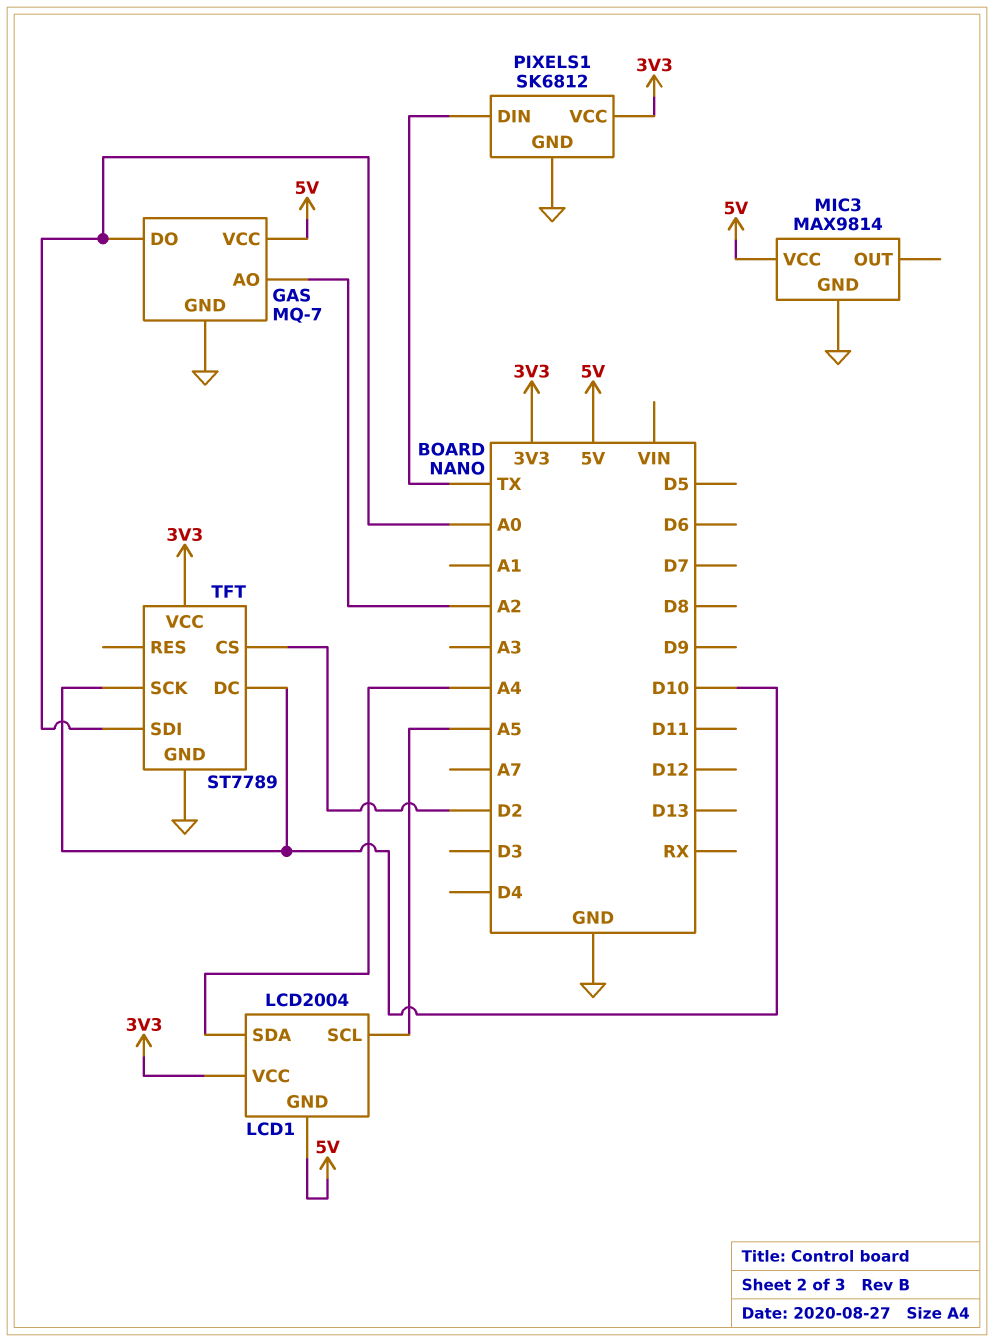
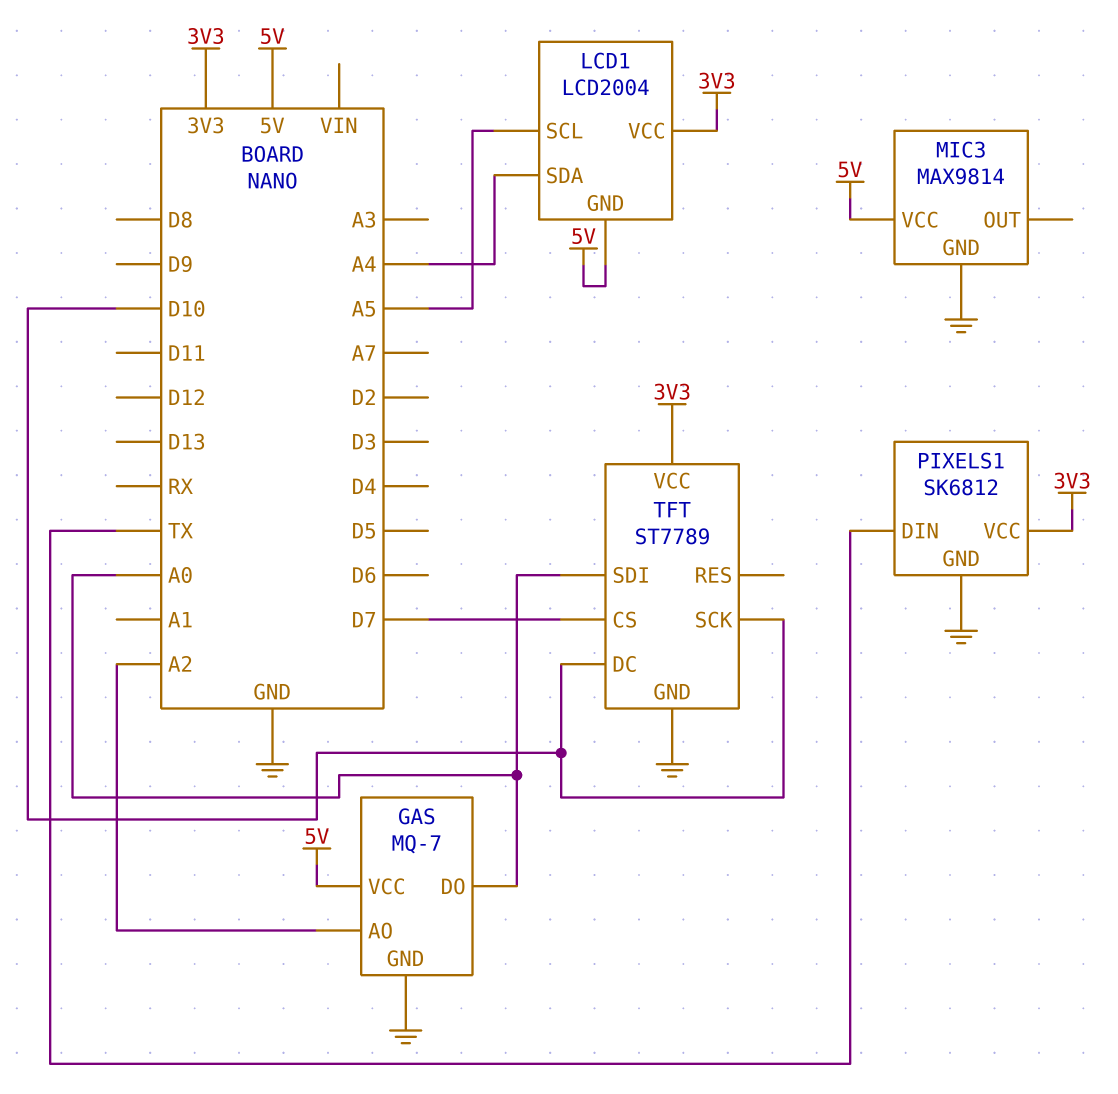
TFT pin CS: D2 -> D7

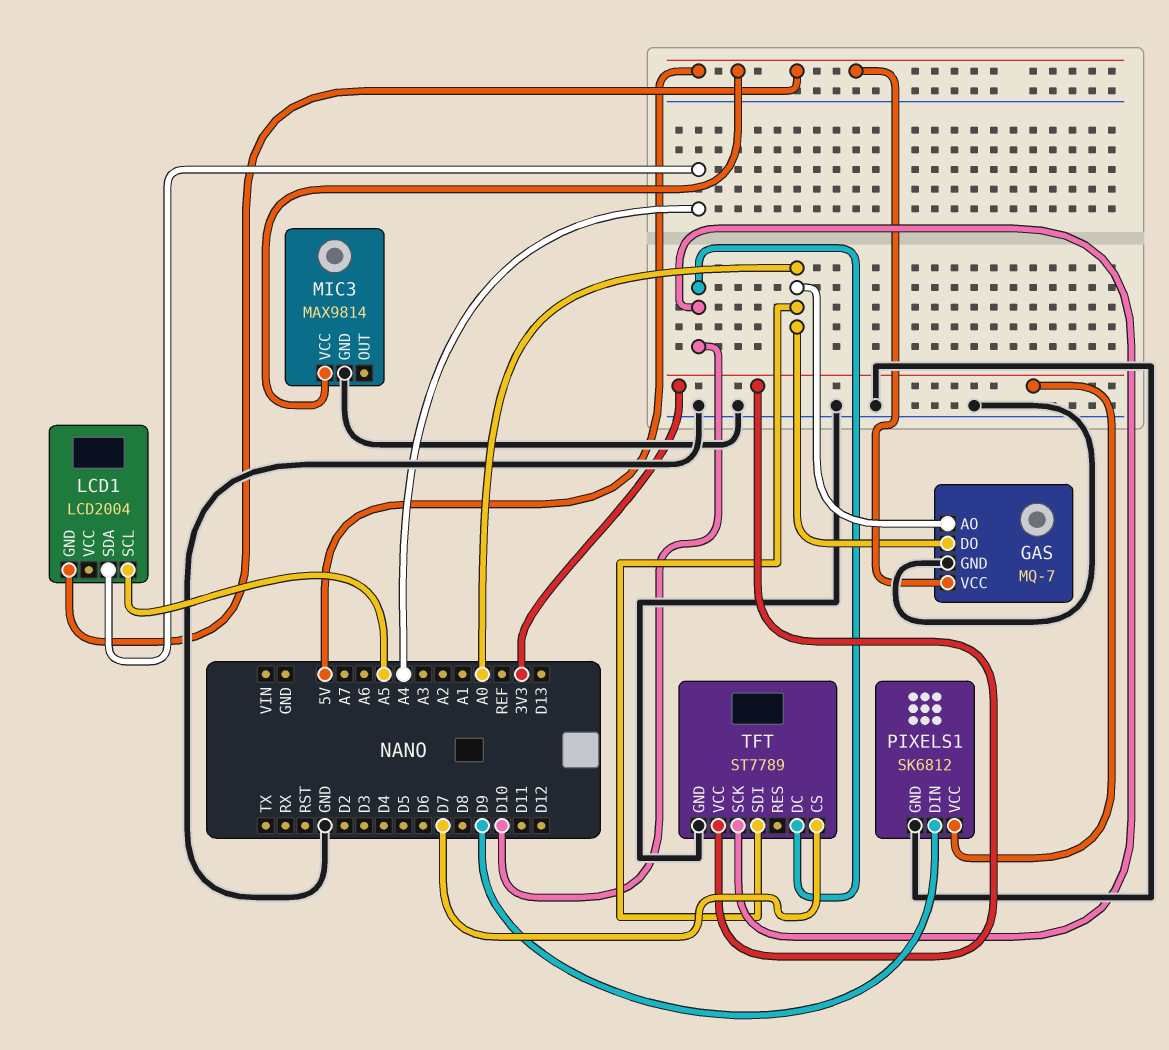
GAS pin AO: A2 -> A0
LCD1 pin VCC: 3V3 -> none
PIXELS1 pin DIN: TX -> D9

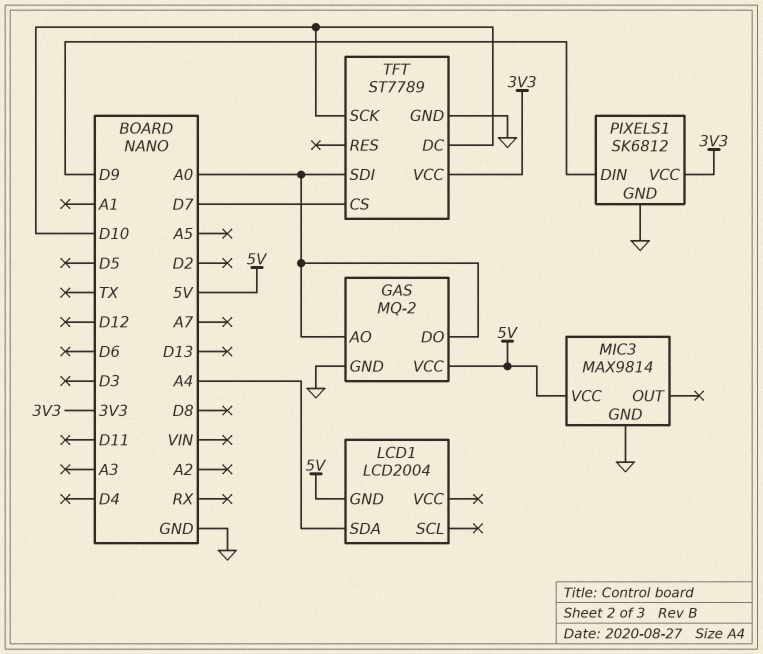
GAS: MQ-7 -> MQ-2
LCD1 pin SCL: A5 -> none

